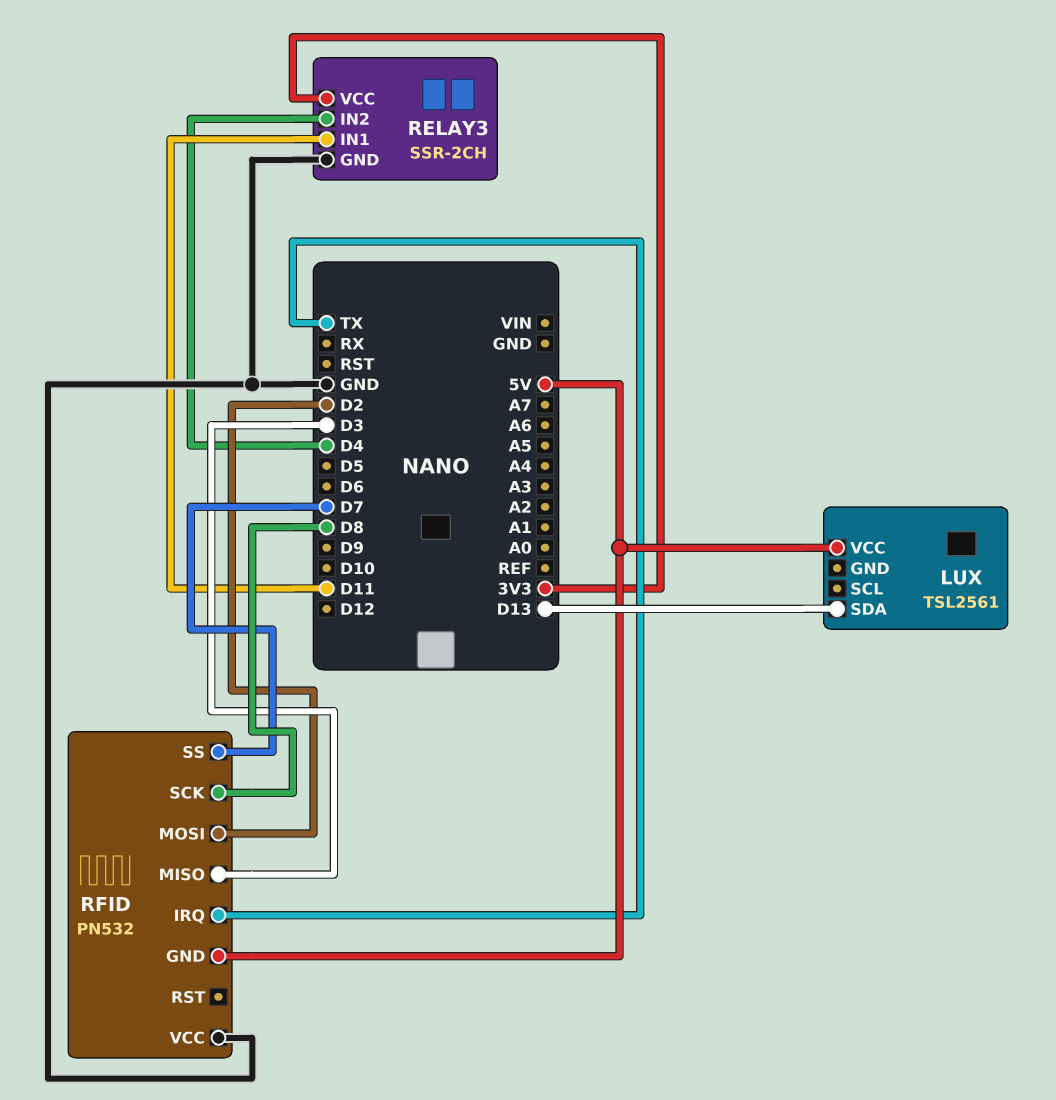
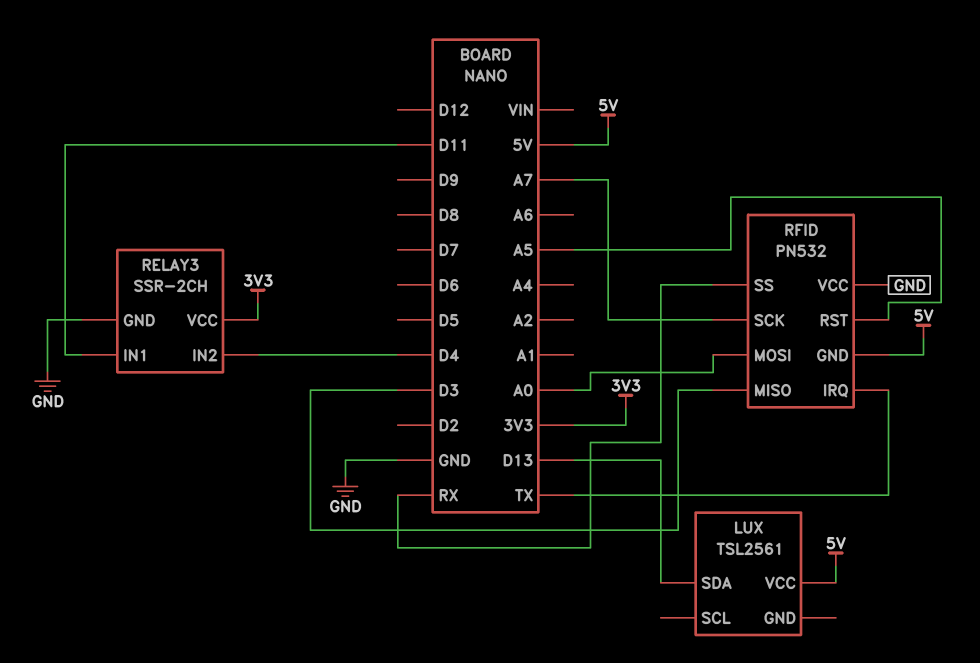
RFID pin MOSI: D2 -> A0
RFID pin RST: none -> A5
RFID pin SCK: D8 -> A7
RFID pin SS: D7 -> RX

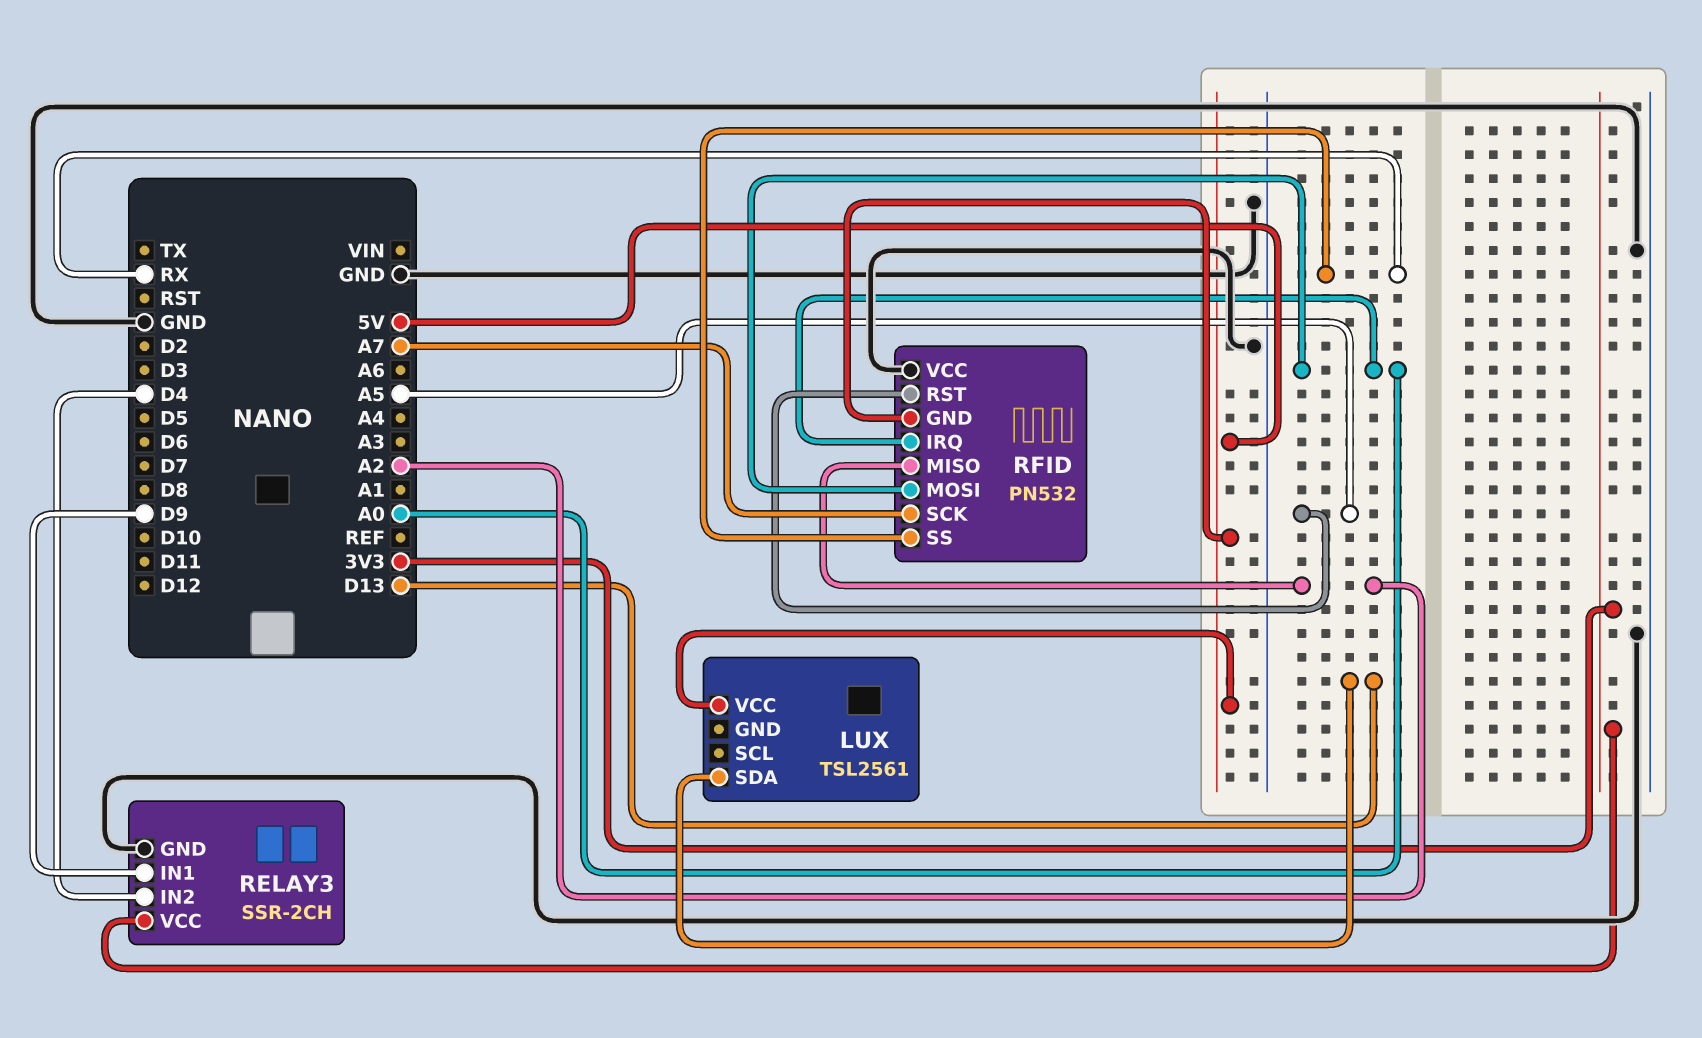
RELAY3 pin IN1: D11 -> D9
RFID pin IRQ: TX -> A0
RFID pin MISO: D3 -> A2

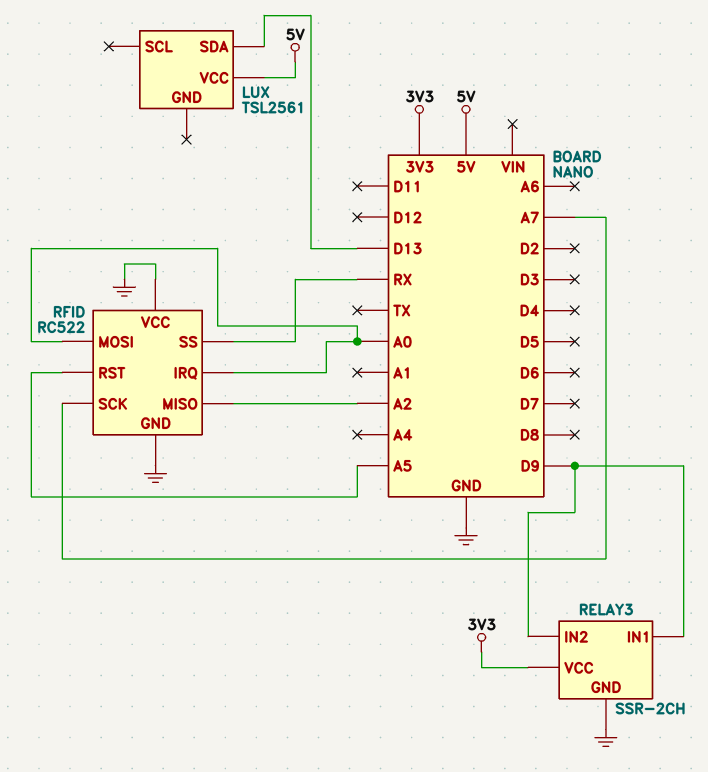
RELAY3 pin IN2: D4 -> D9
RFID: PN532 -> RC522
RFID pin GND: 5V -> GND

